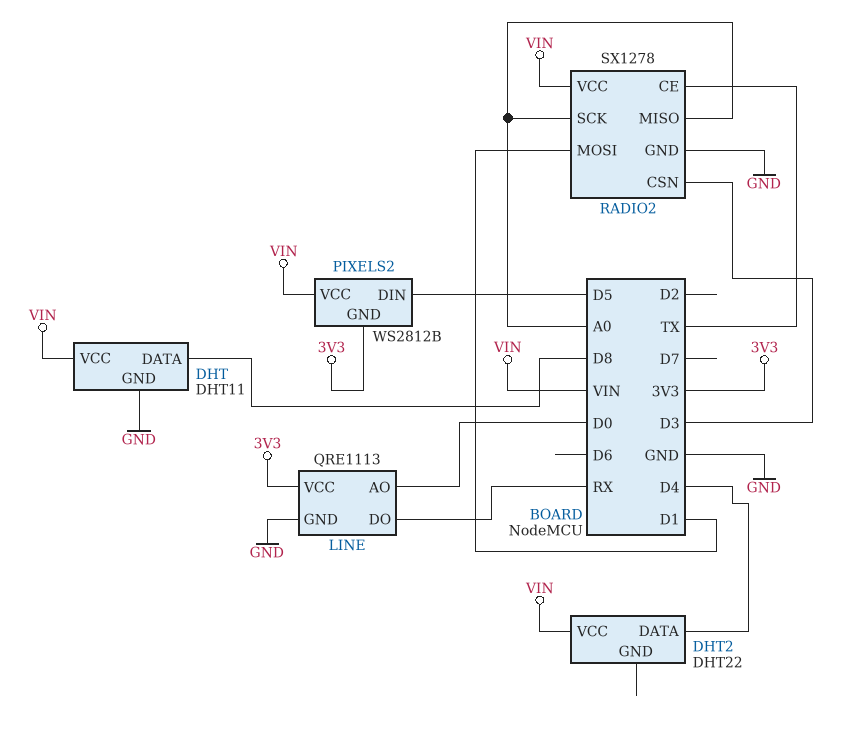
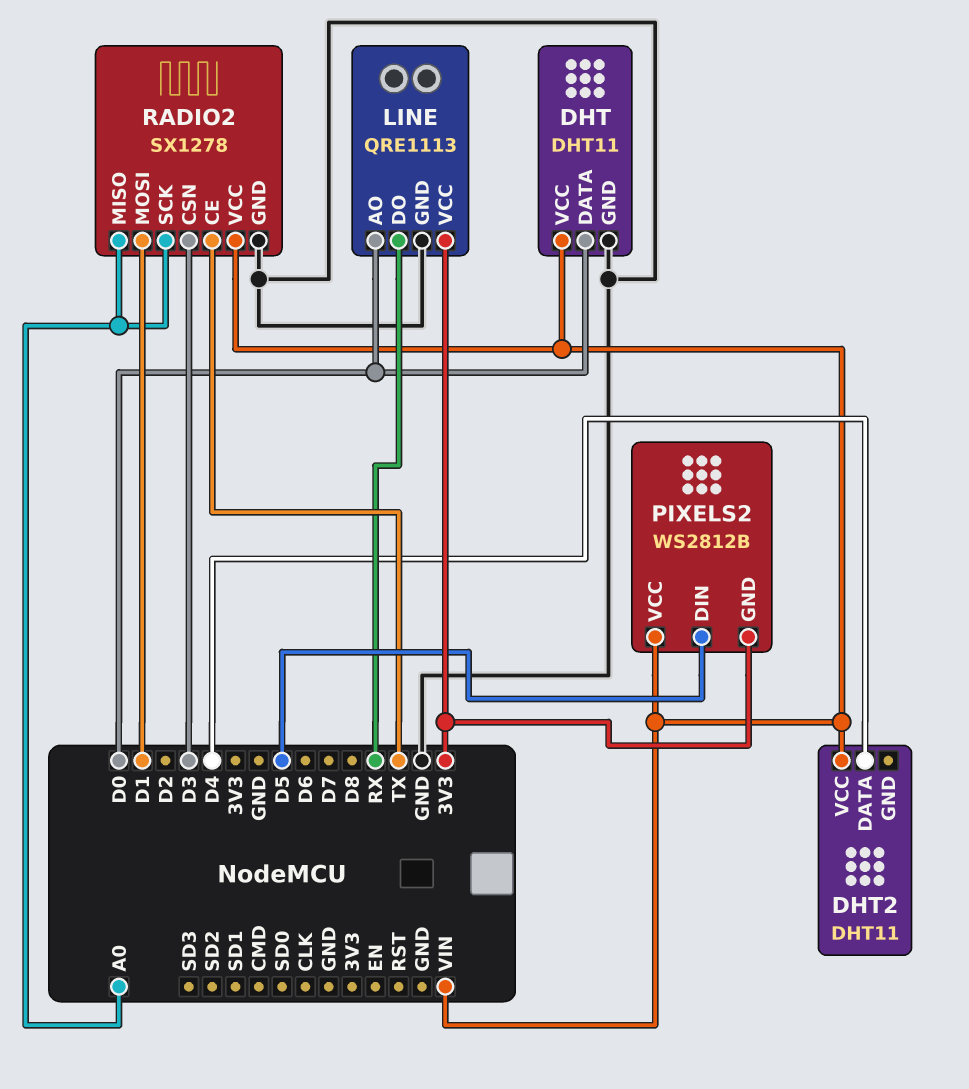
DHT pin DATA: D8 -> D0
DHT2: DHT22 -> DHT11

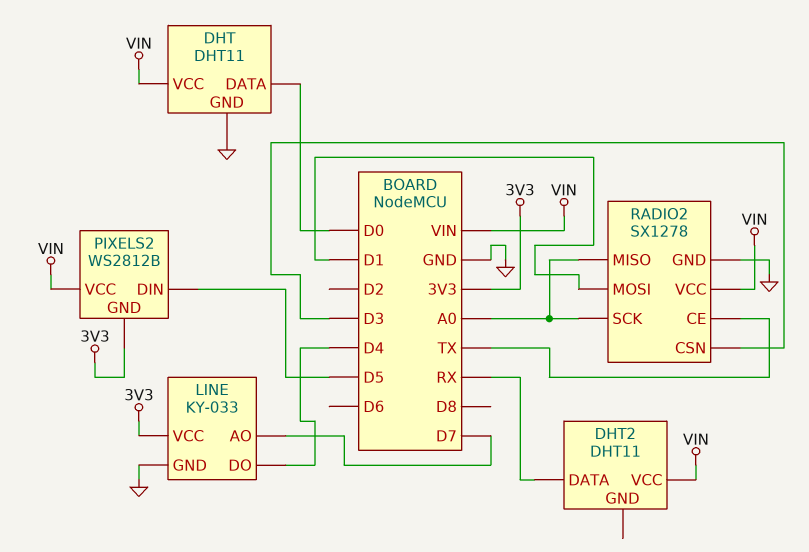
DHT2 pin DATA: D4 -> RX
LINE: QRE1113 -> KY-033
LINE pin AO: D0 -> D7
LINE pin DO: RX -> D4

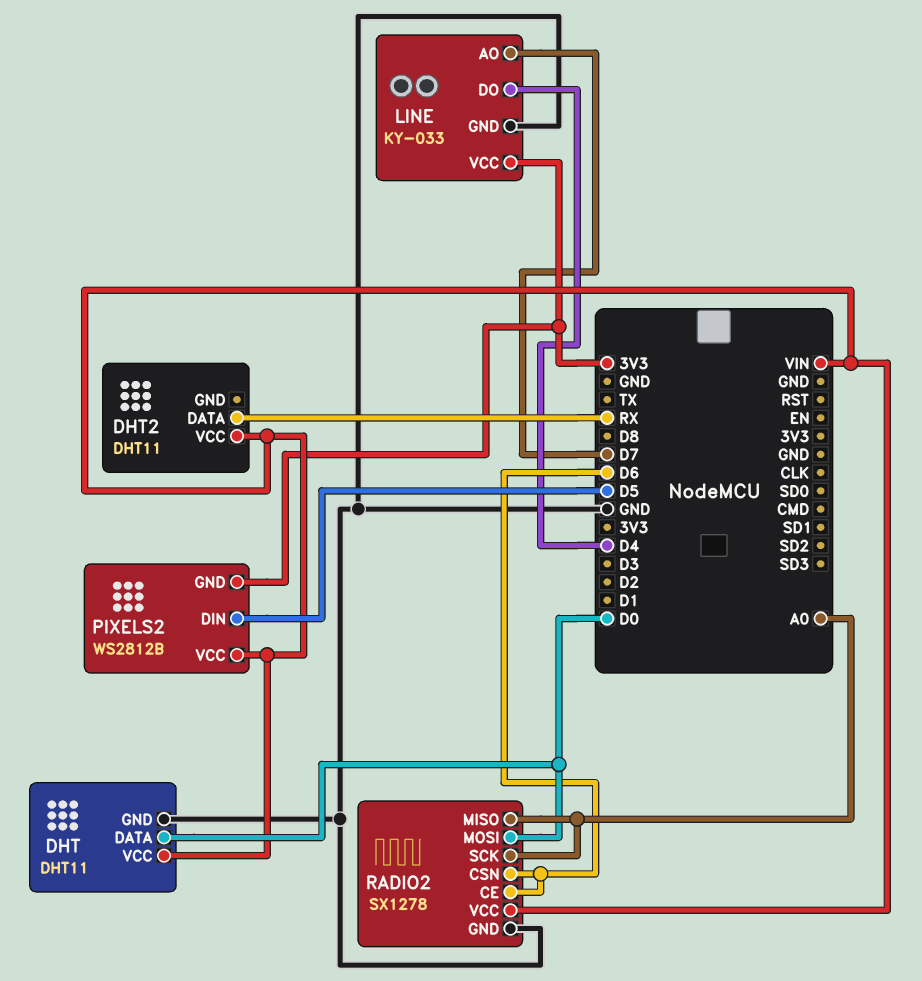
RADIO2 pin CE: TX -> D6
RADIO2 pin CSN: D3 -> D6
RADIO2 pin MOSI: D1 -> D0

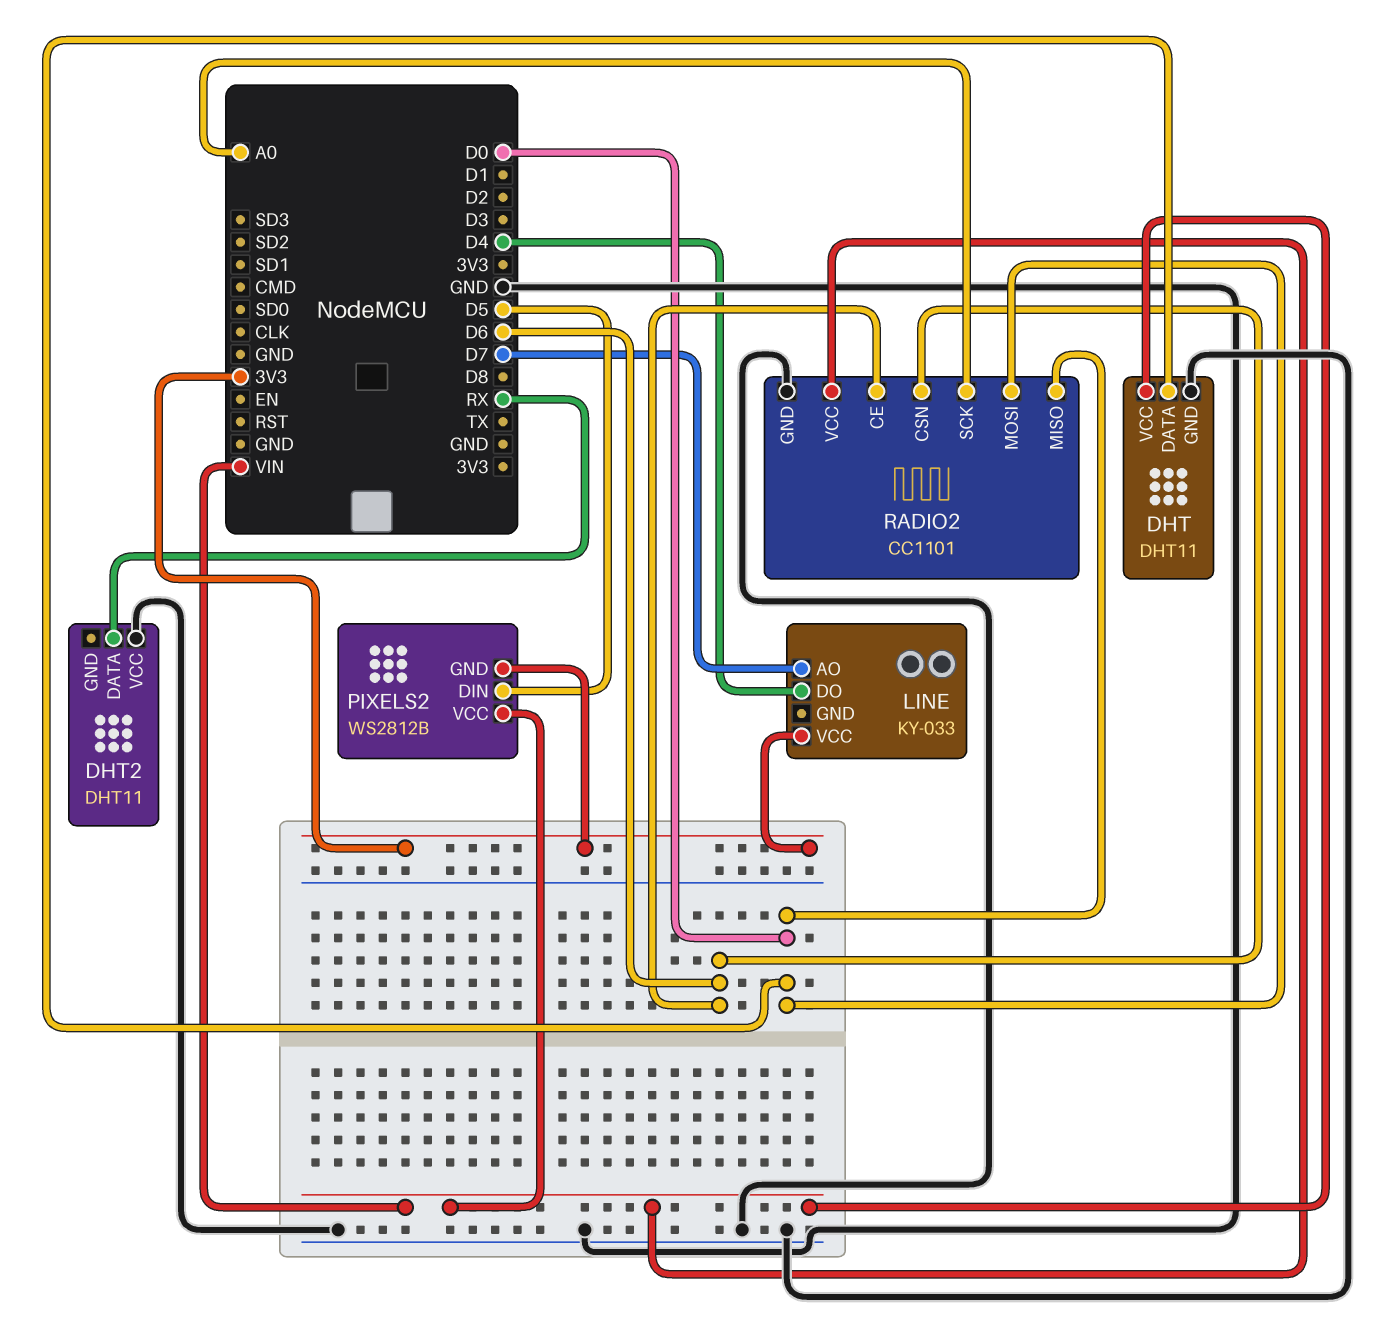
DHT2 pin VCC: VIN -> GND
LINE pin GND: GND -> none
RADIO2: SX1278 -> CC1101
RADIO2 pin MISO: A0 -> D0

